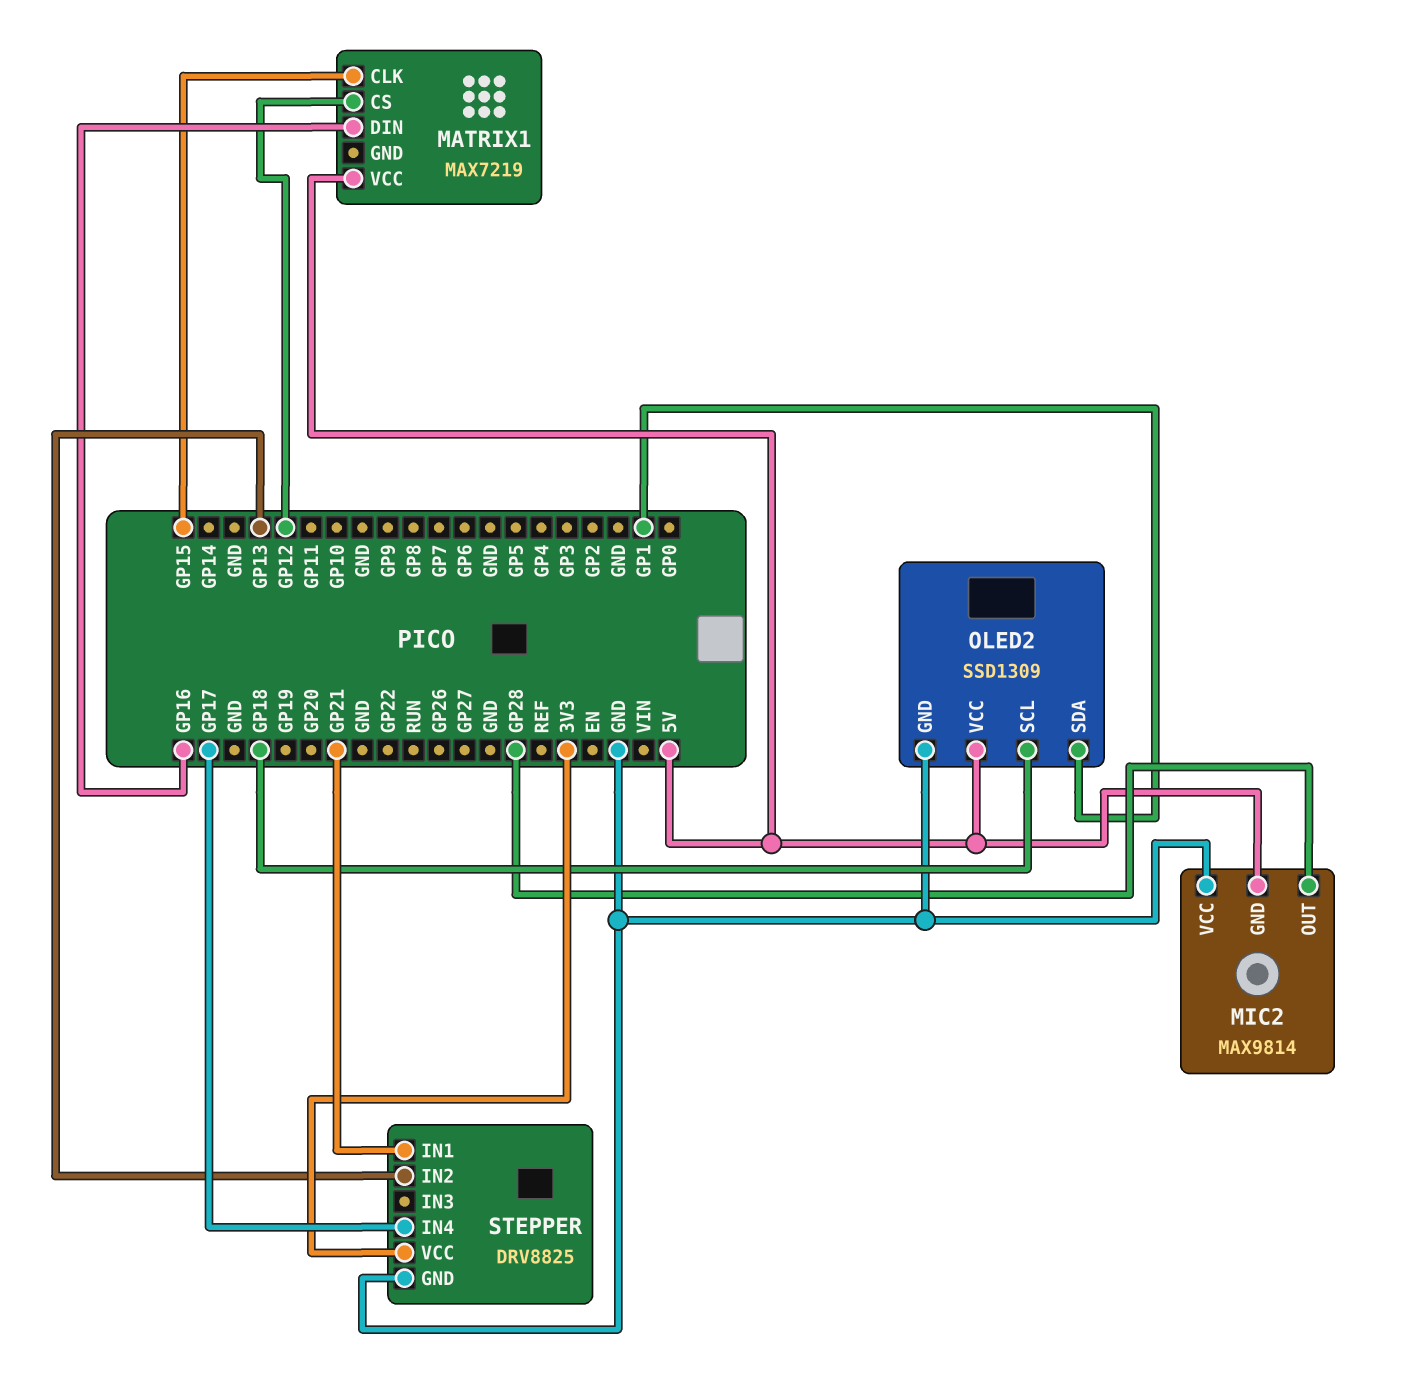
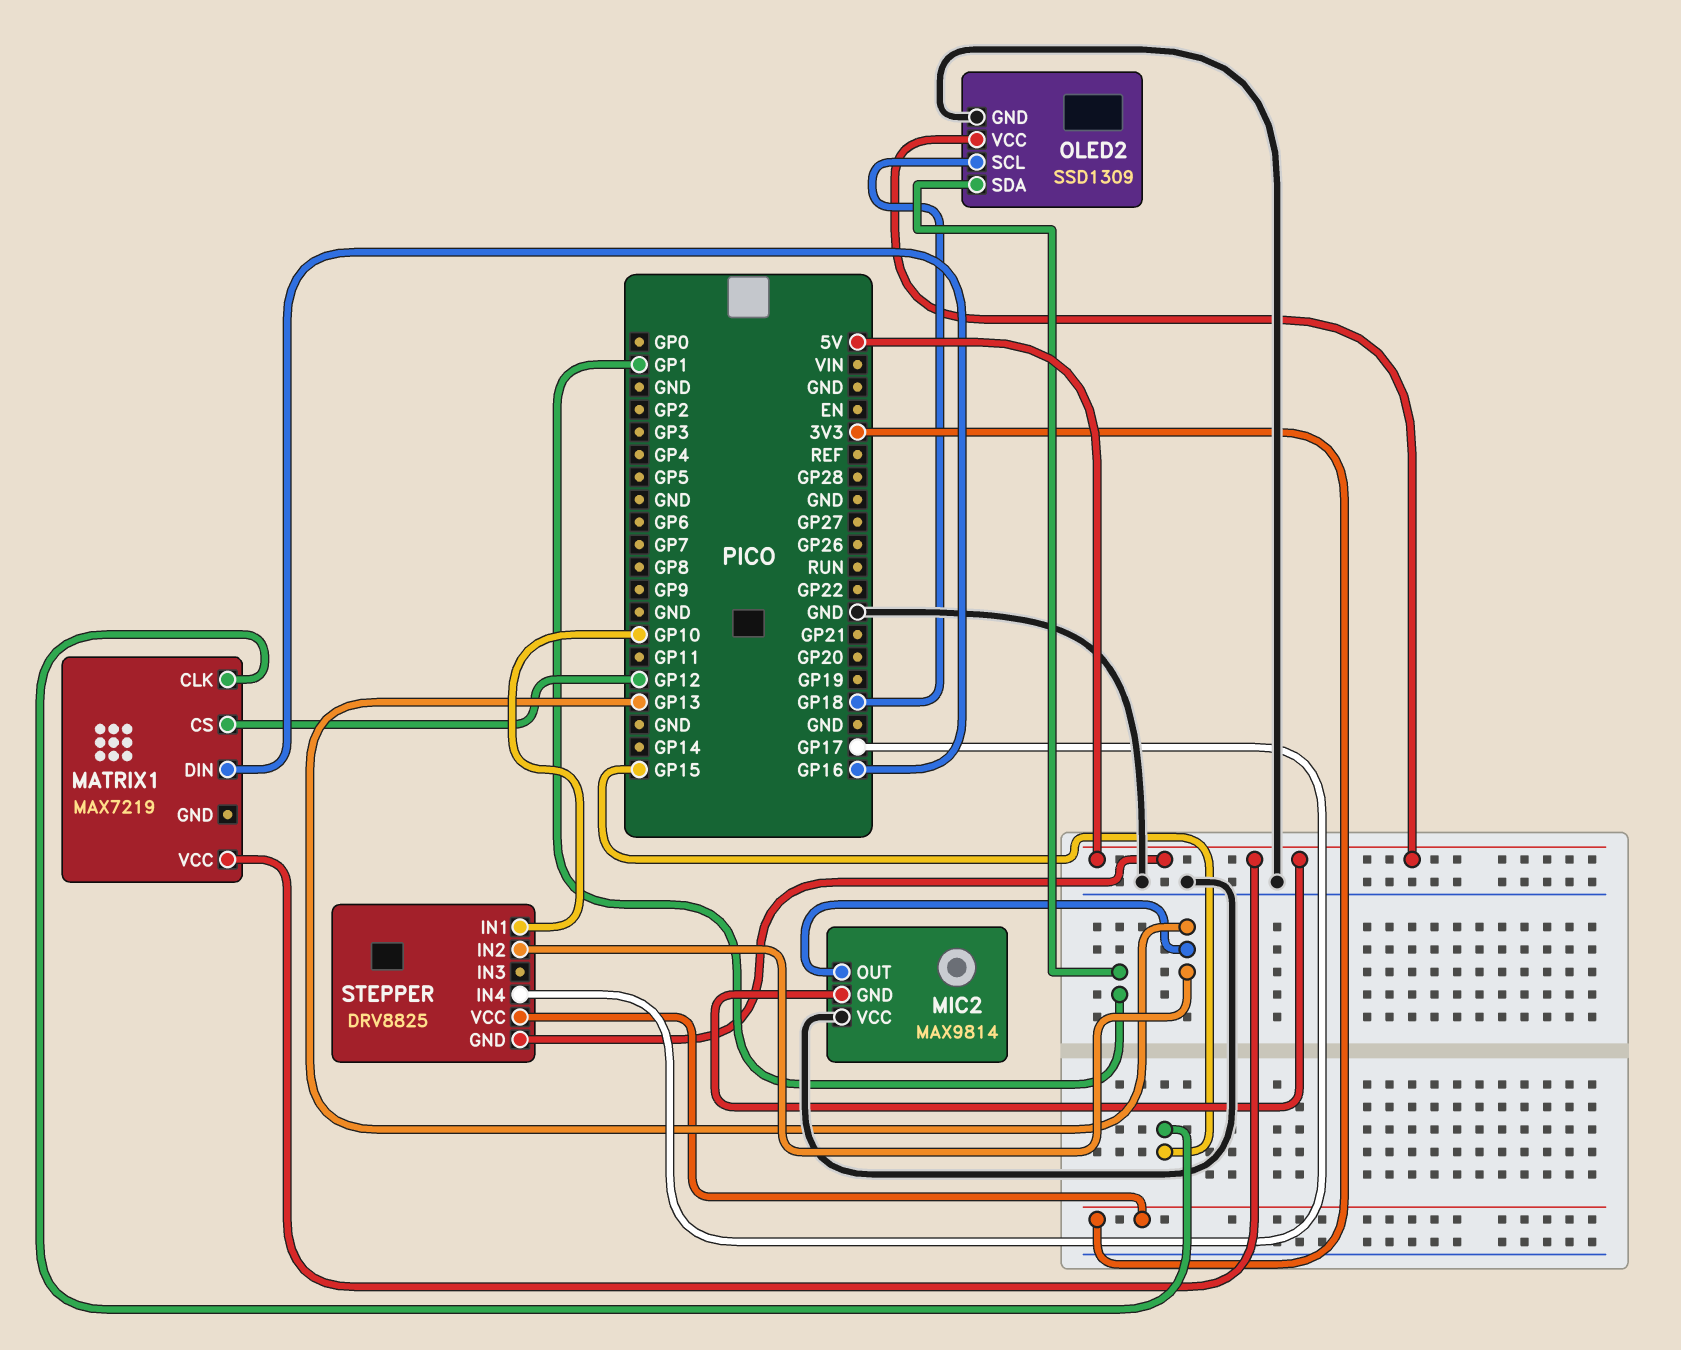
MIC2 pin OUT: GP28 -> GP13
STEPPER pin GND: GND -> 5V
STEPPER pin IN1: GP21 -> GP10

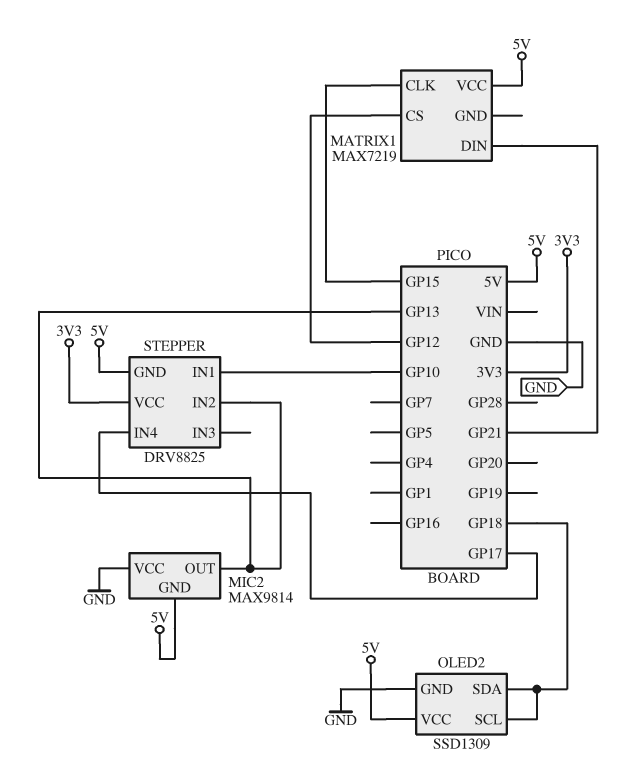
MATRIX1 pin DIN: GP16 -> GP21
OLED2 pin SDA: GP1 -> GP18

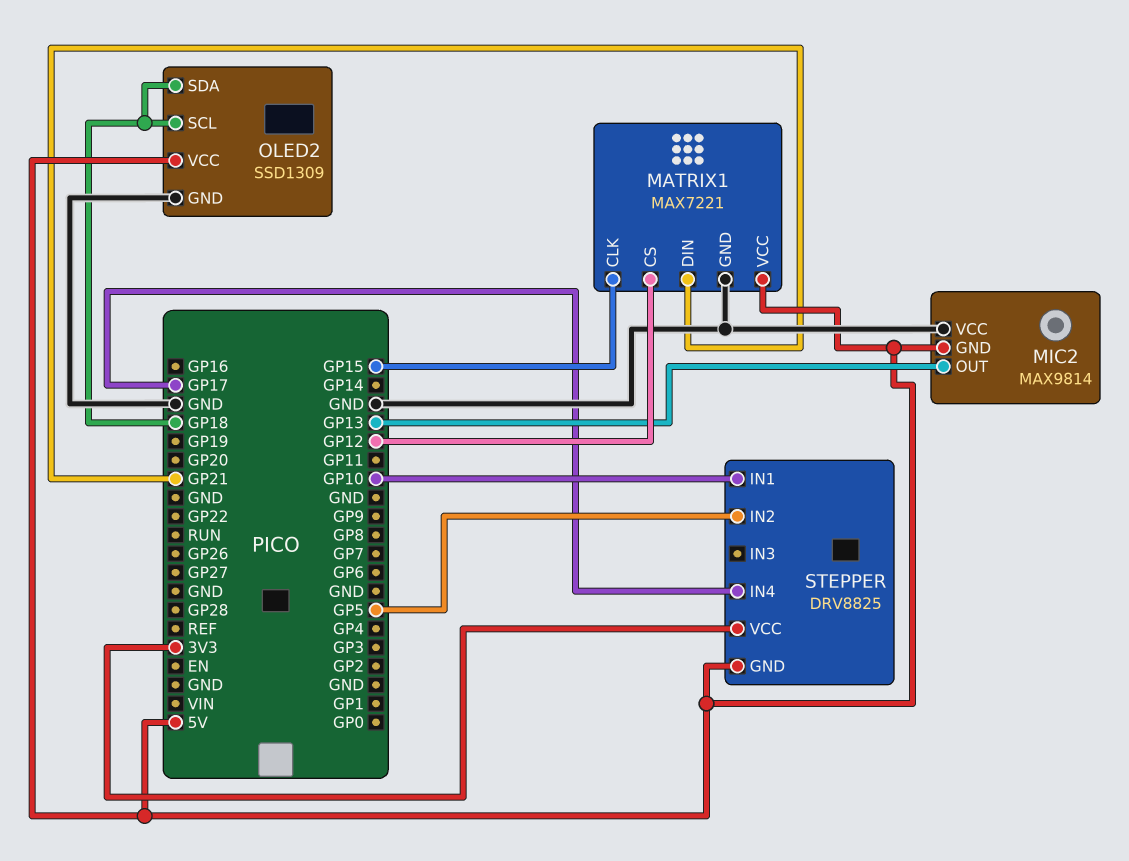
MATRIX1: MAX7219 -> MAX7221
MATRIX1 pin GND: none -> GND
STEPPER pin IN2: GP13 -> GP5

